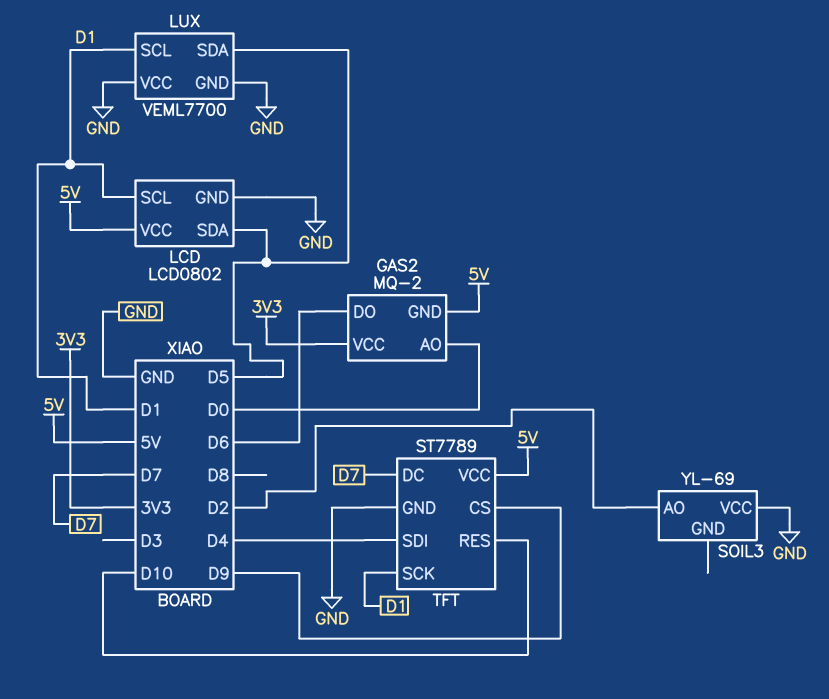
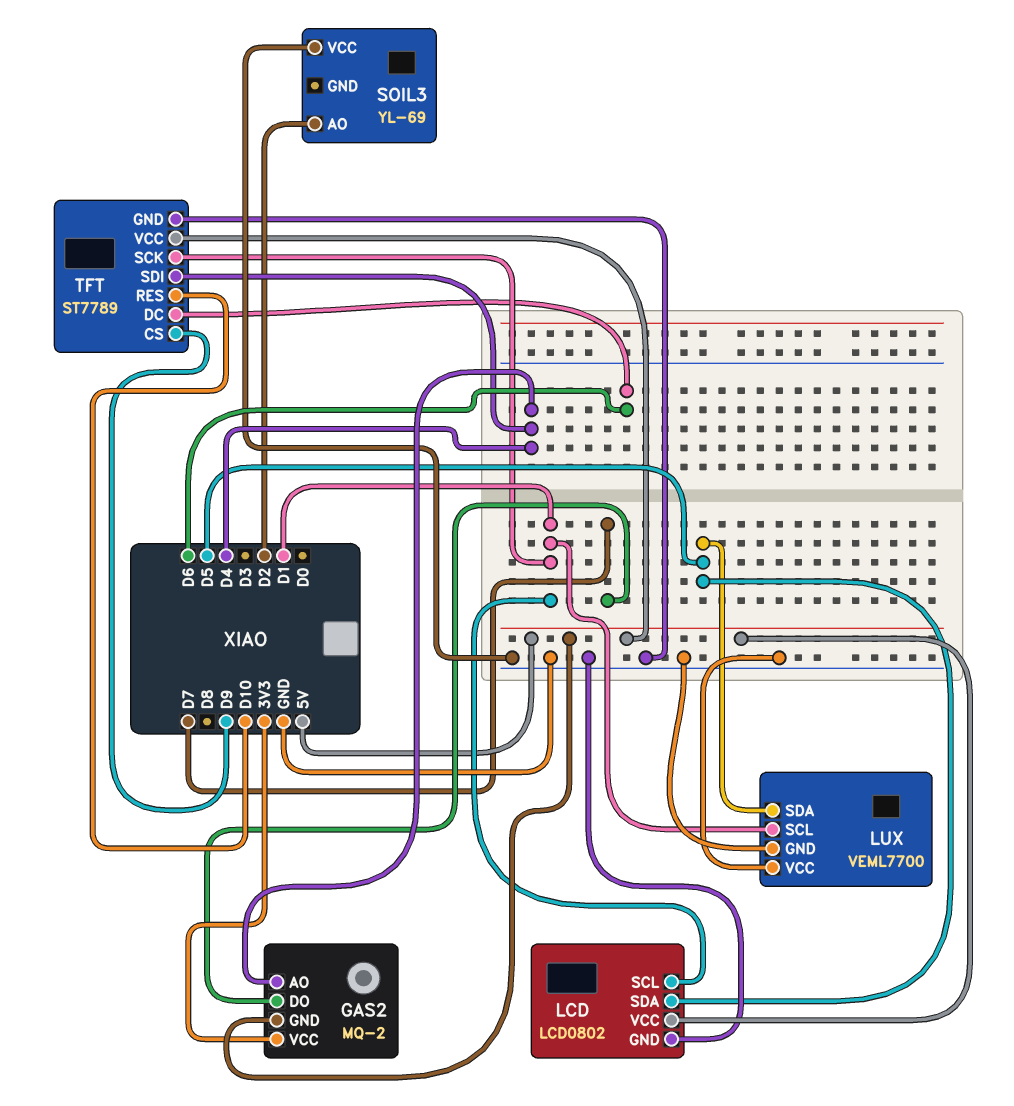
GAS2 pin AO: D0 -> D4
GAS2 pin DO: D6 -> D7
TFT pin DC: D7 -> D6

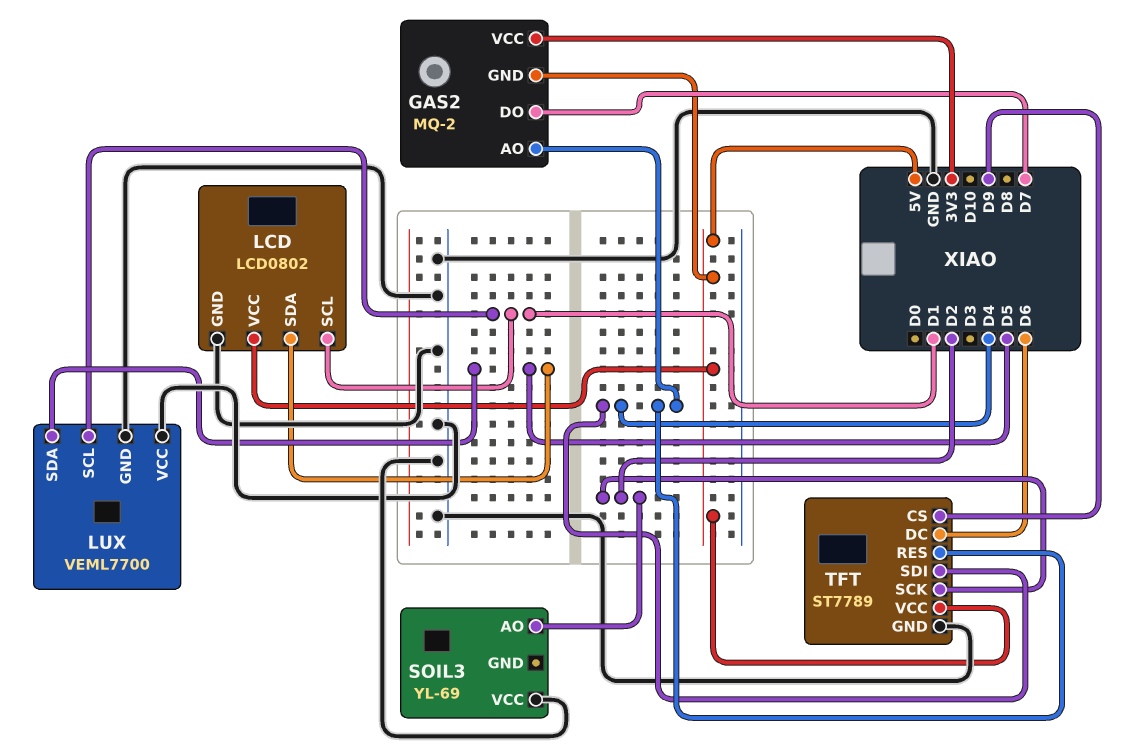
TFT pin RES: D10 -> D4
TFT pin SCK: D1 -> D2

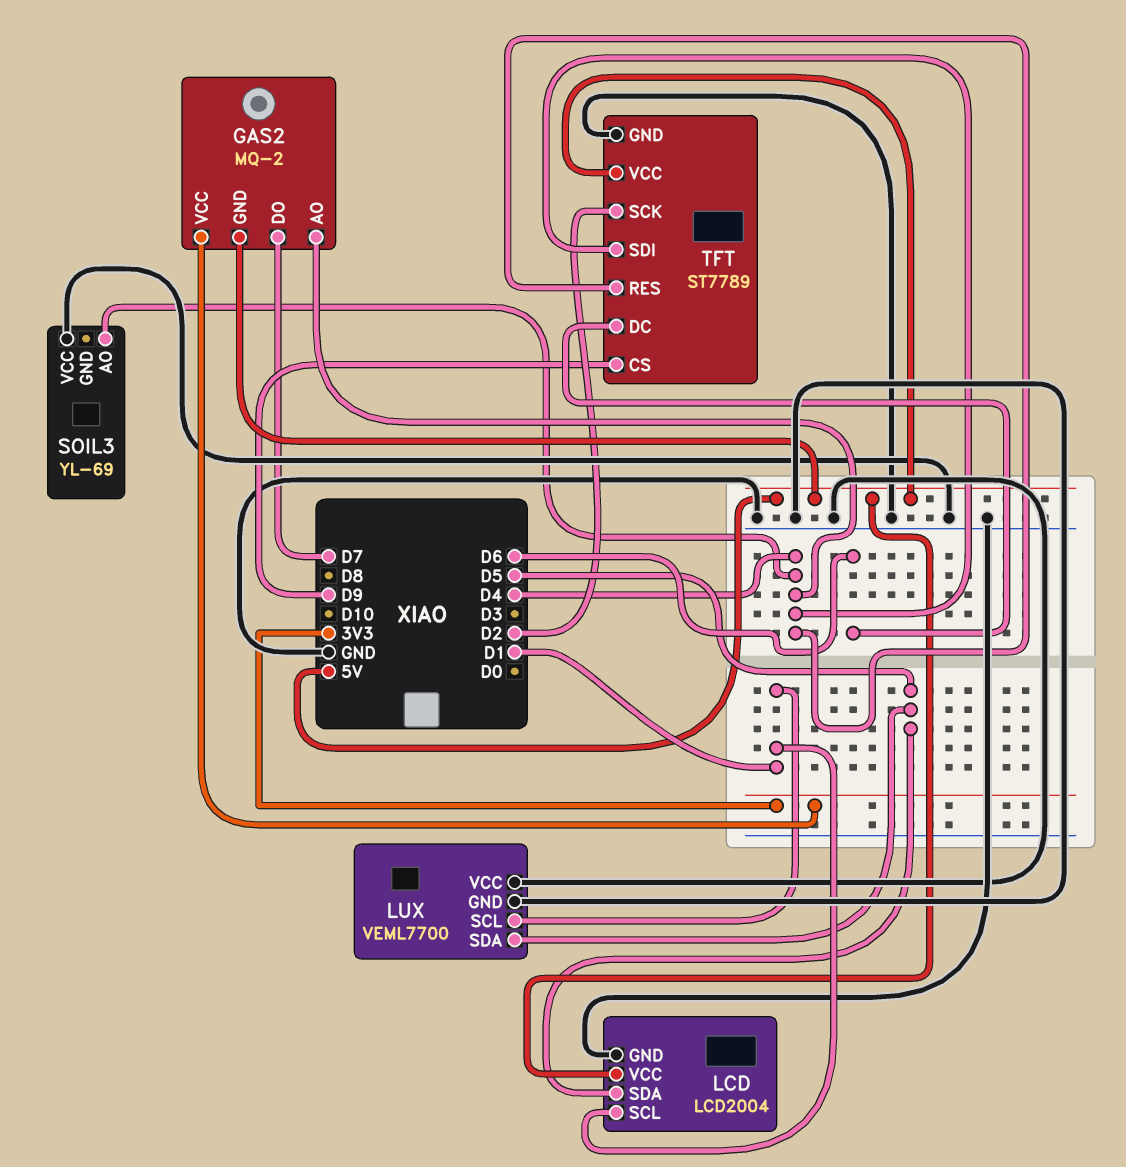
LCD: LCD0802 -> LCD2004
SOIL3 pin AO: D2 -> D4

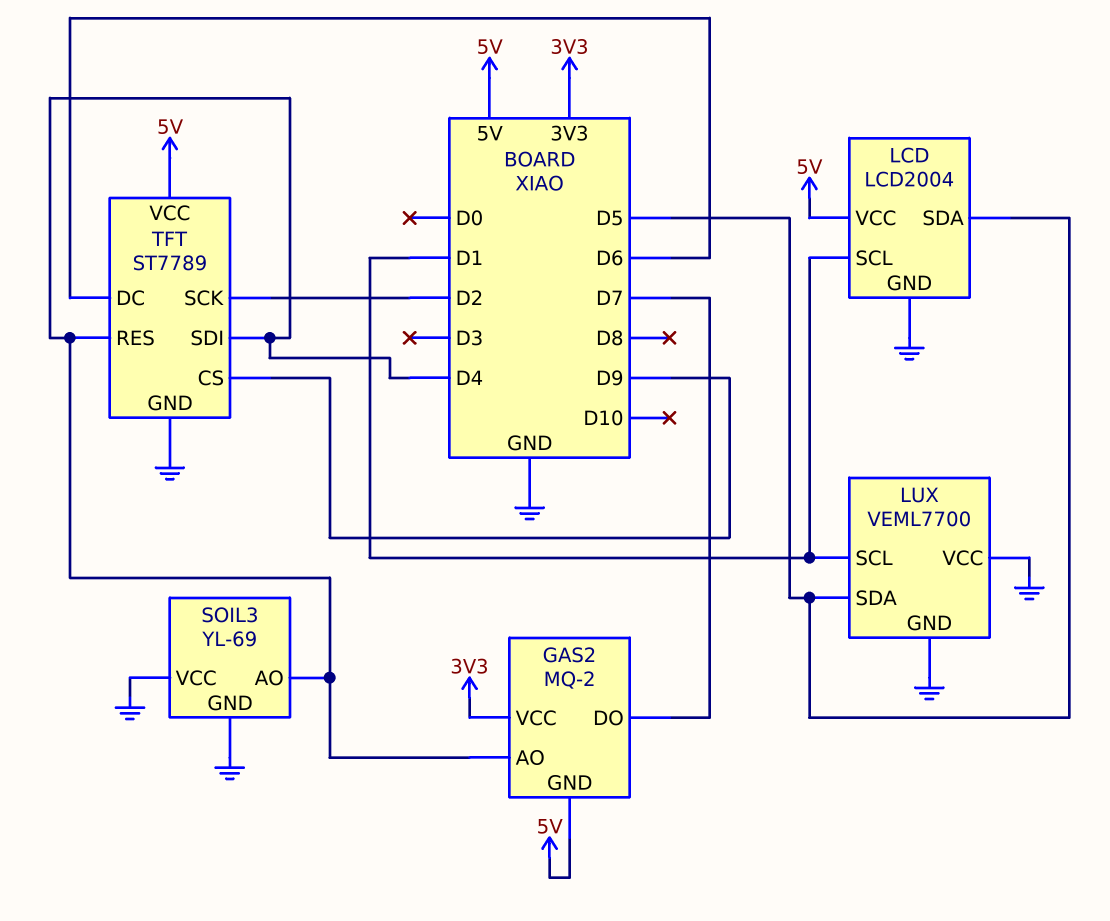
SOIL3 pin GND: none -> GND

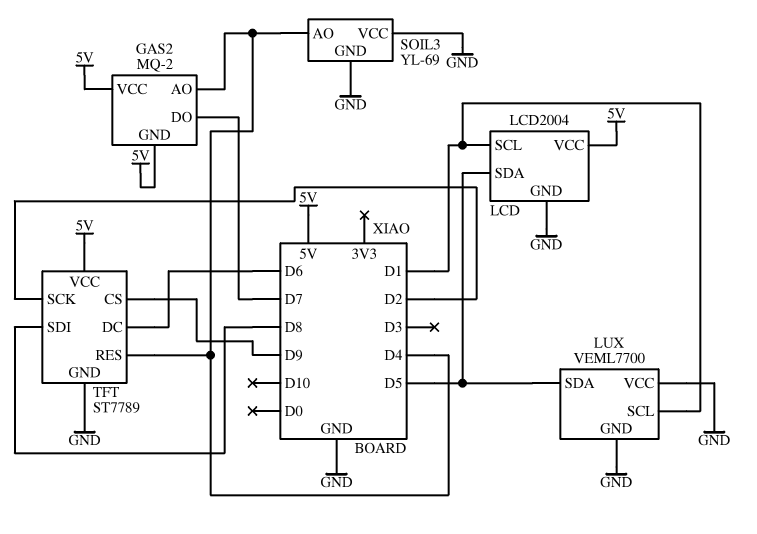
GAS2 pin VCC: 3V3 -> 5V
TFT pin SDI: D4 -> D8

